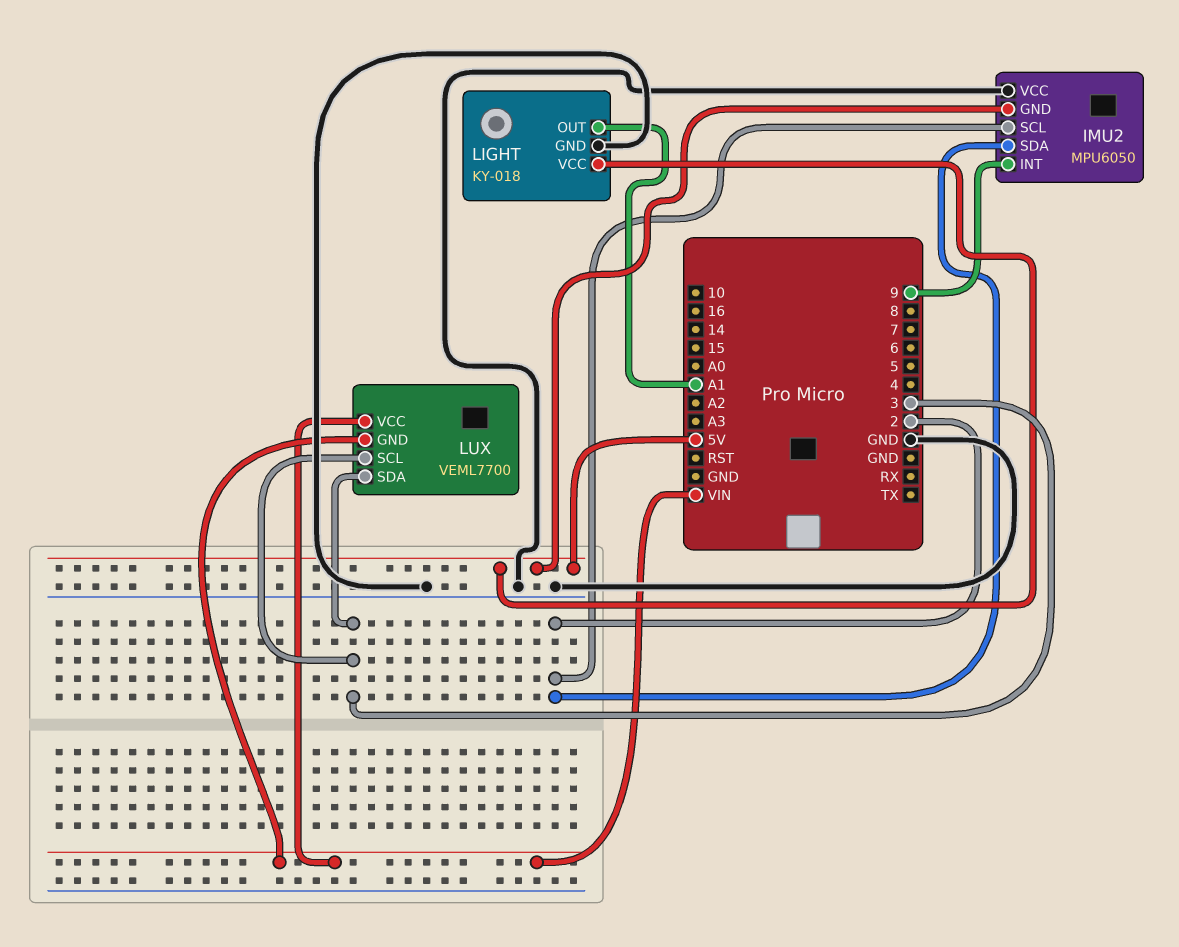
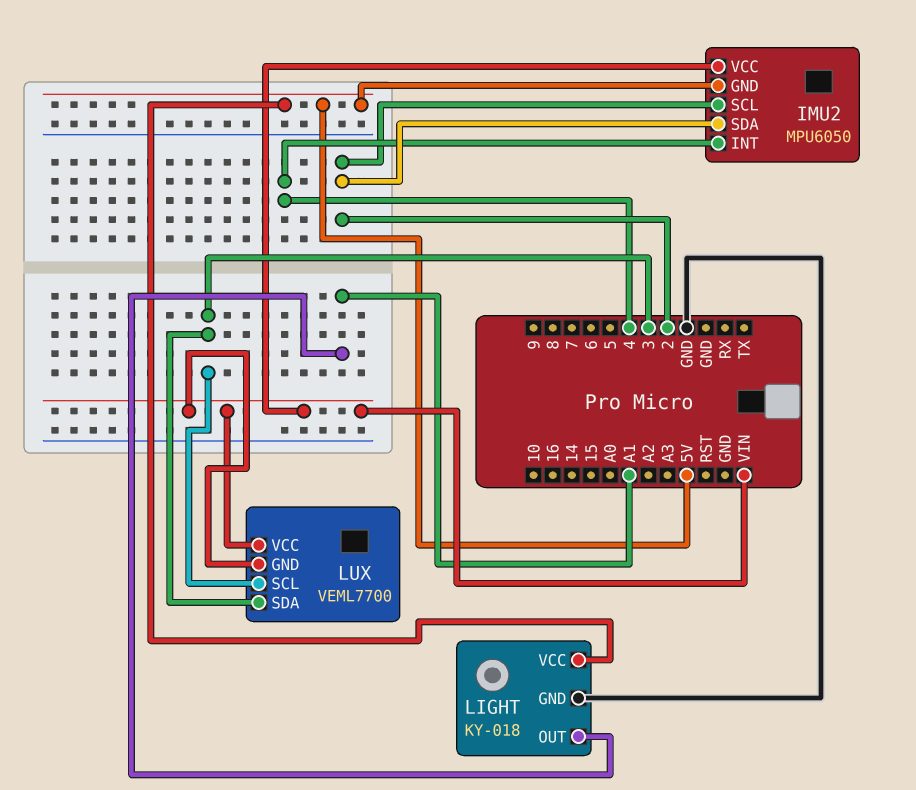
IMU2 pin INT: 9 -> 4
IMU2 pin VCC: GND -> VIN

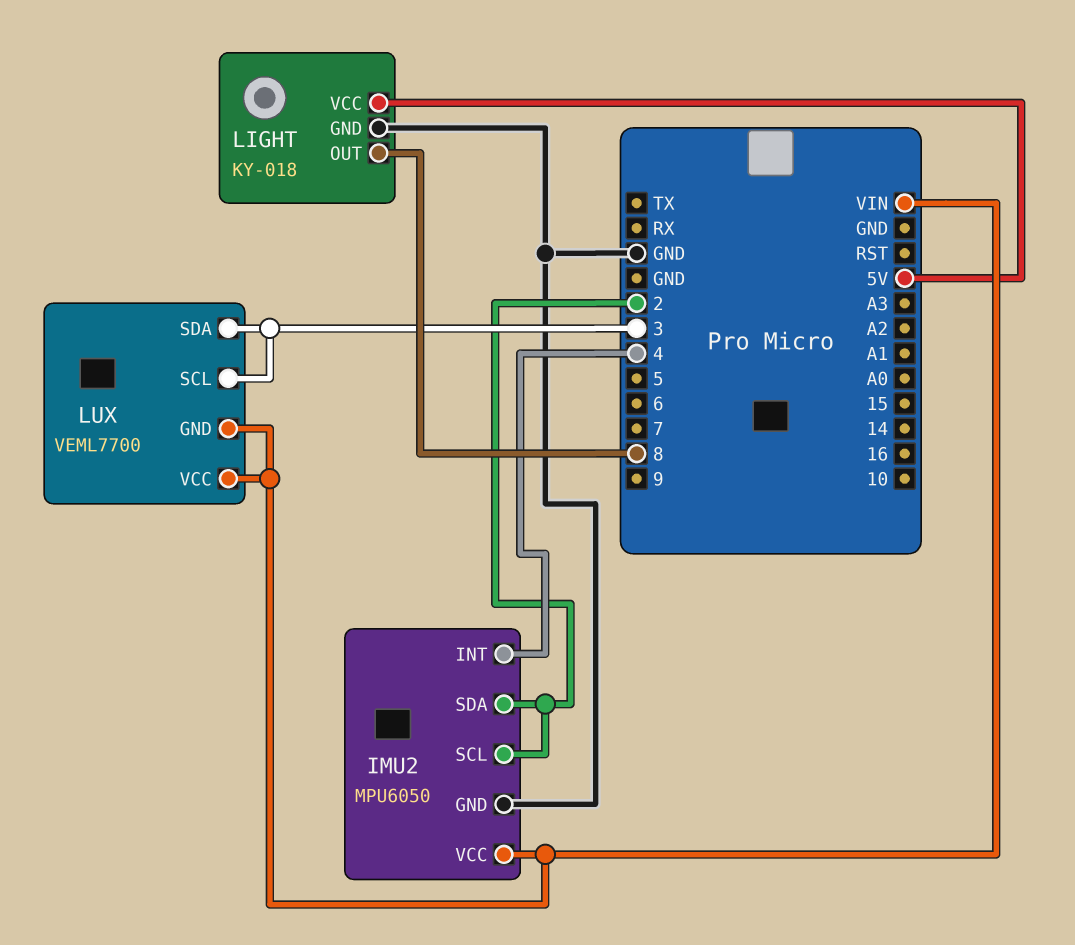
IMU2 pin GND: 5V -> GND
LIGHT pin OUT: A1 -> 8

